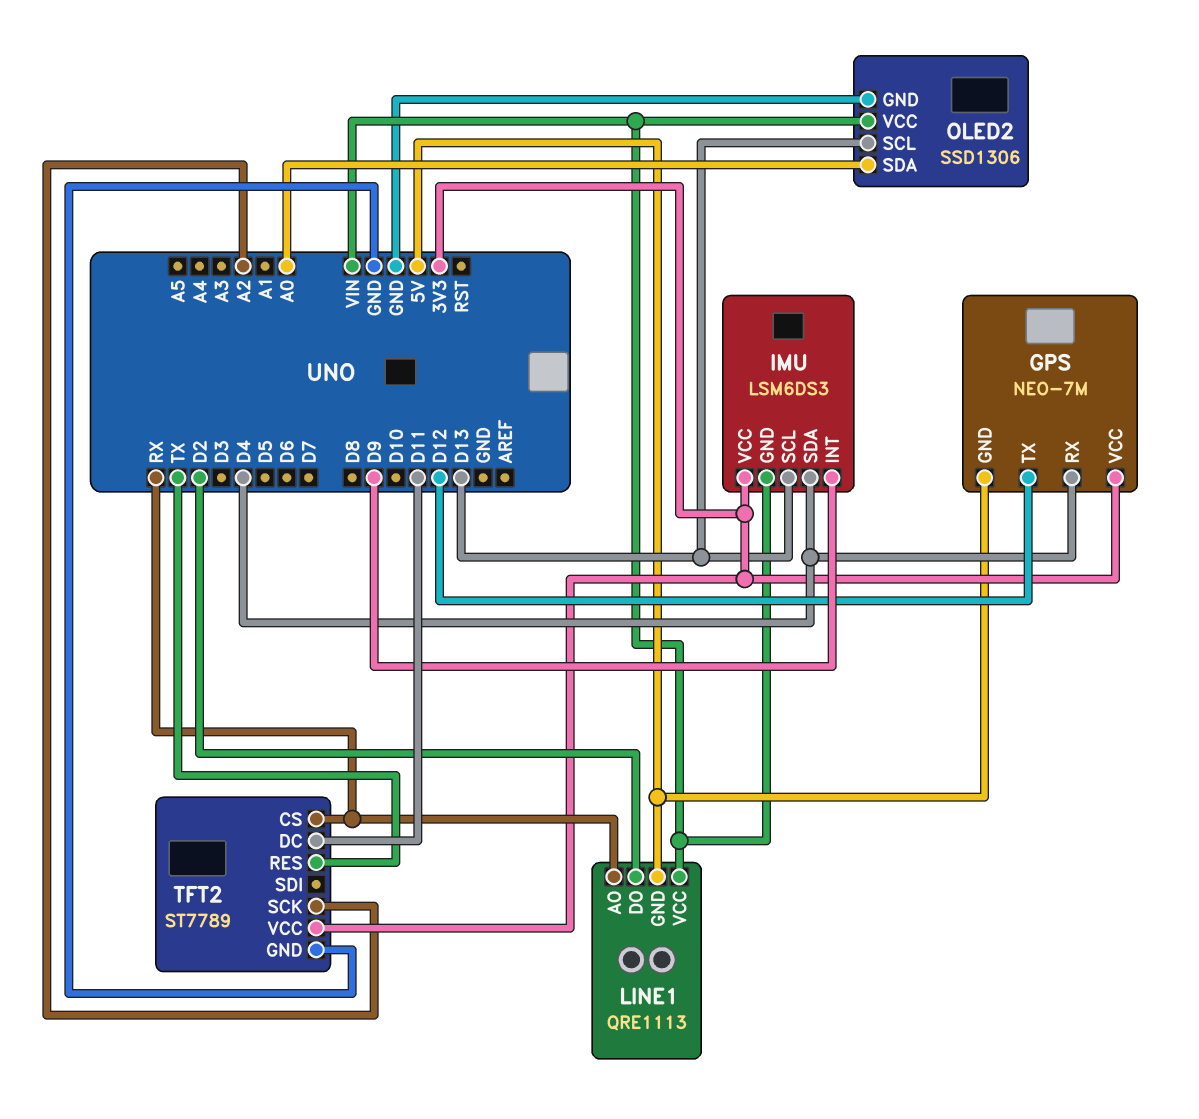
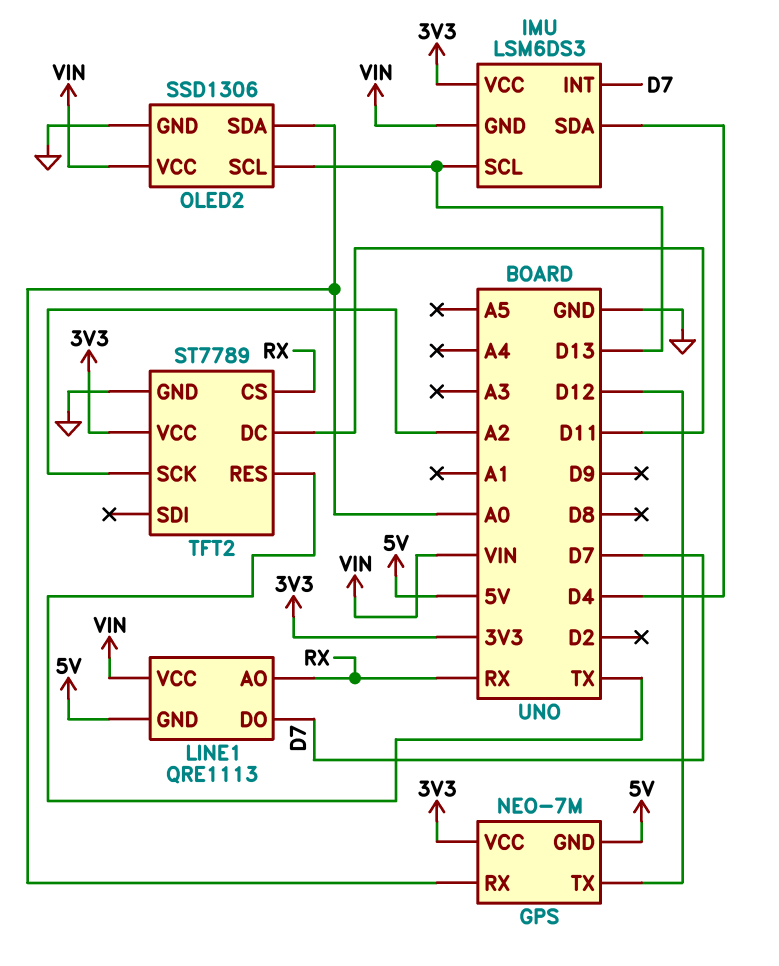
GPS pin RX: D4 -> A0
IMU pin INT: D9 -> D7
LINE1 pin DO: D2 -> D7

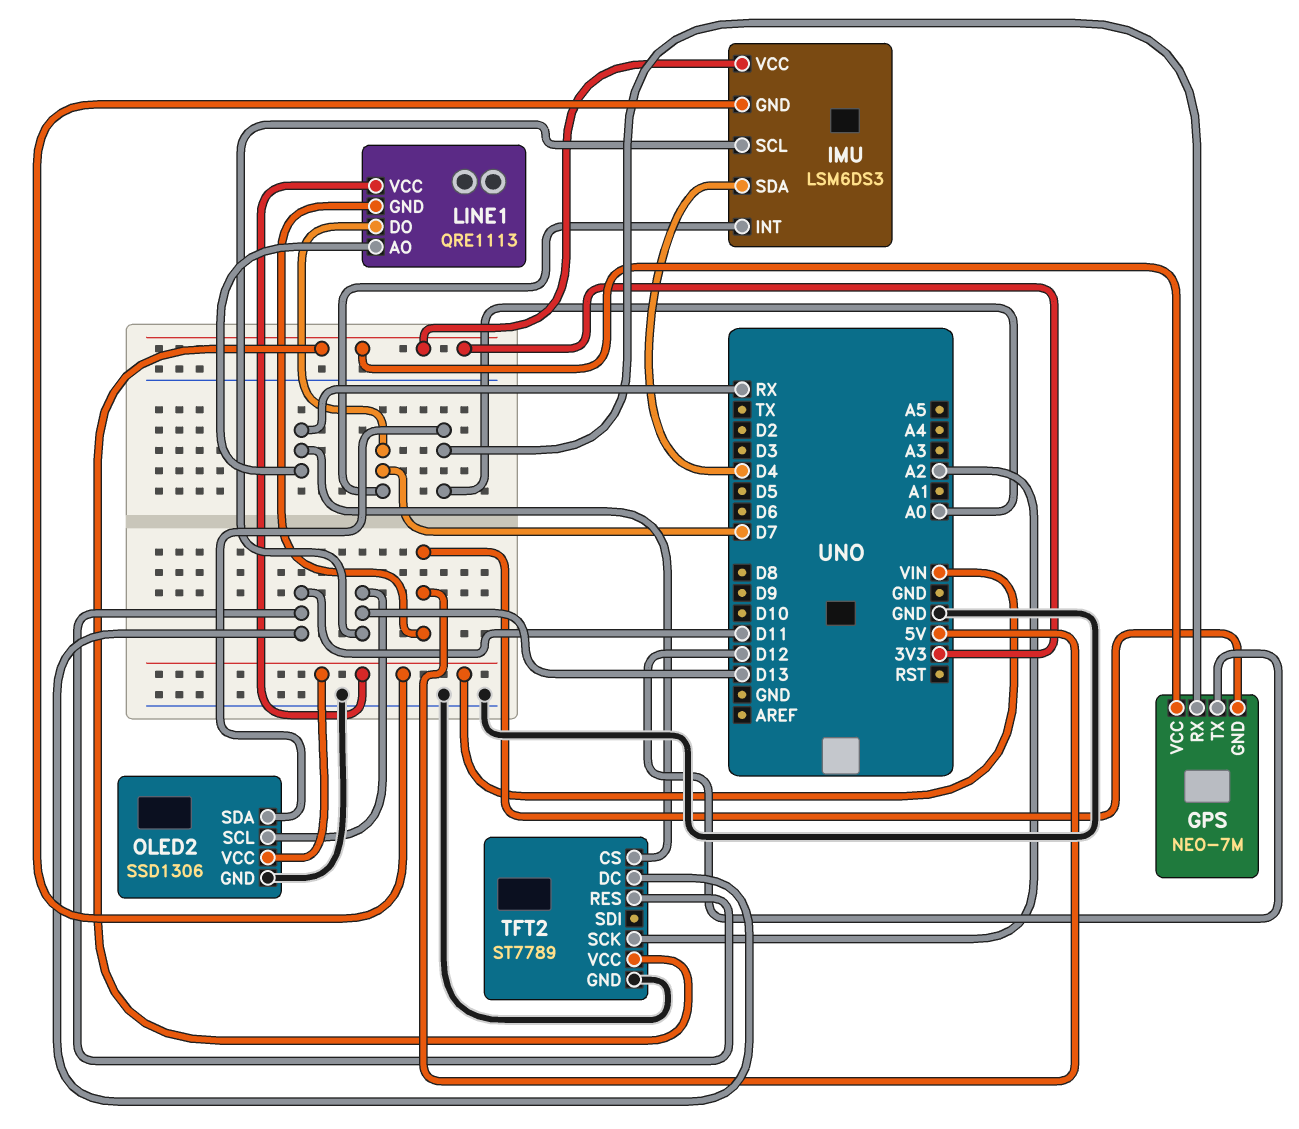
TFT2 pin RES: TX -> D11

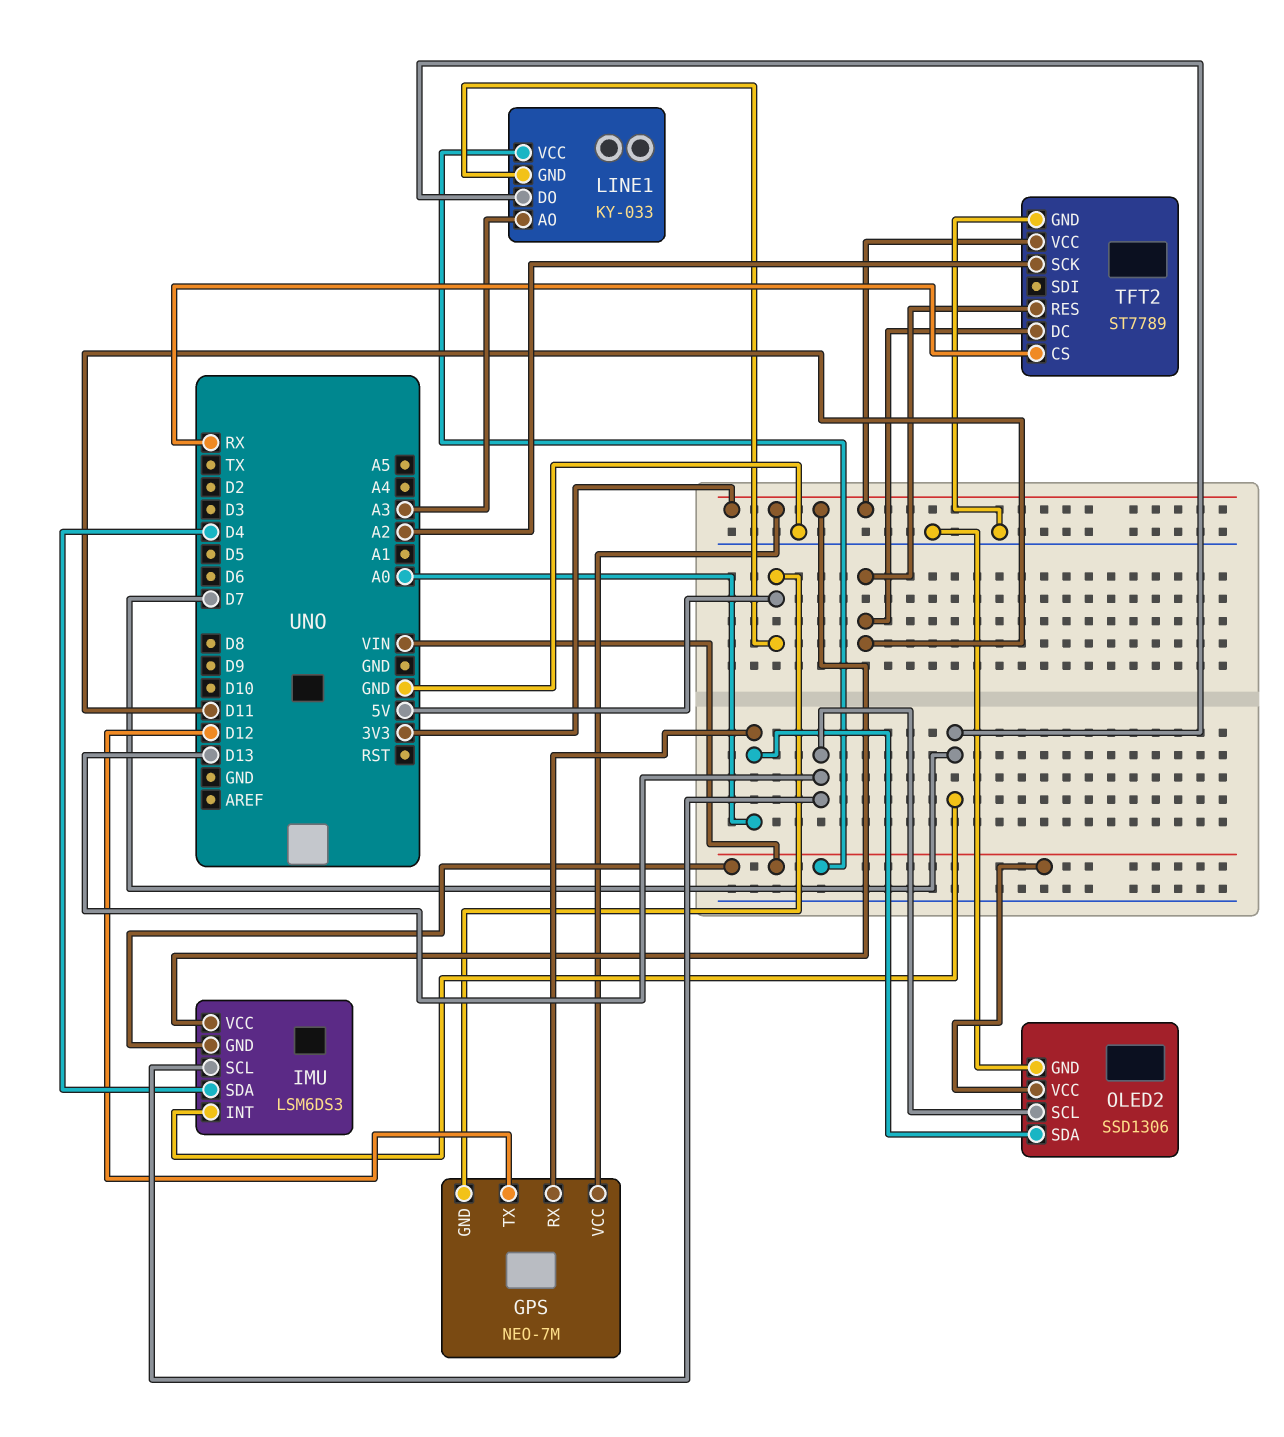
LINE1: QRE1113 -> KY-033
LINE1 pin AO: RX -> A3

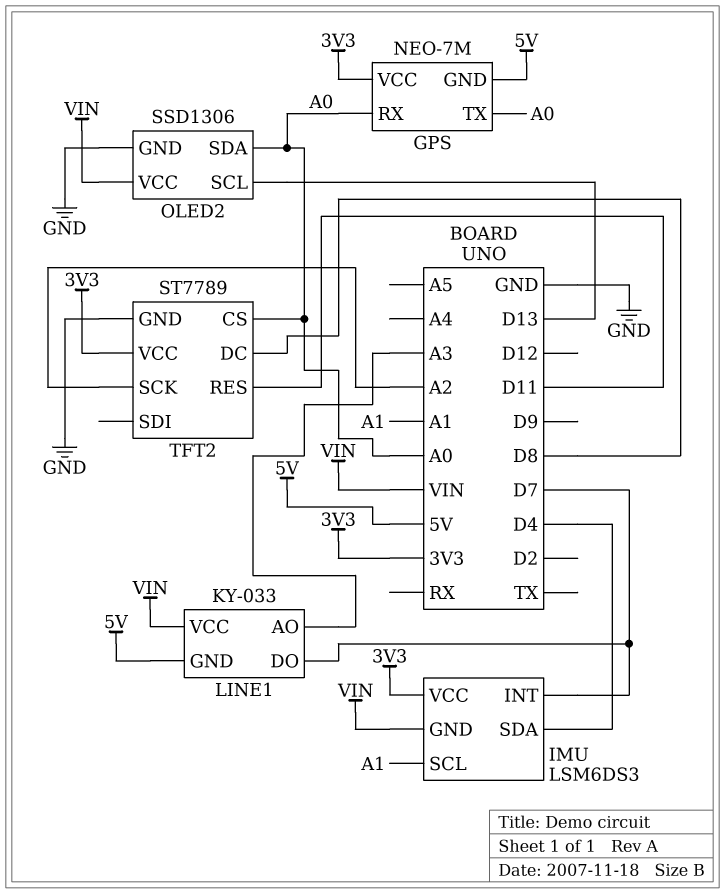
GPS pin TX: D12 -> A0
IMU pin SCL: D13 -> A1
TFT2 pin CS: RX -> A0
TFT2 pin DC: D11 -> D8

